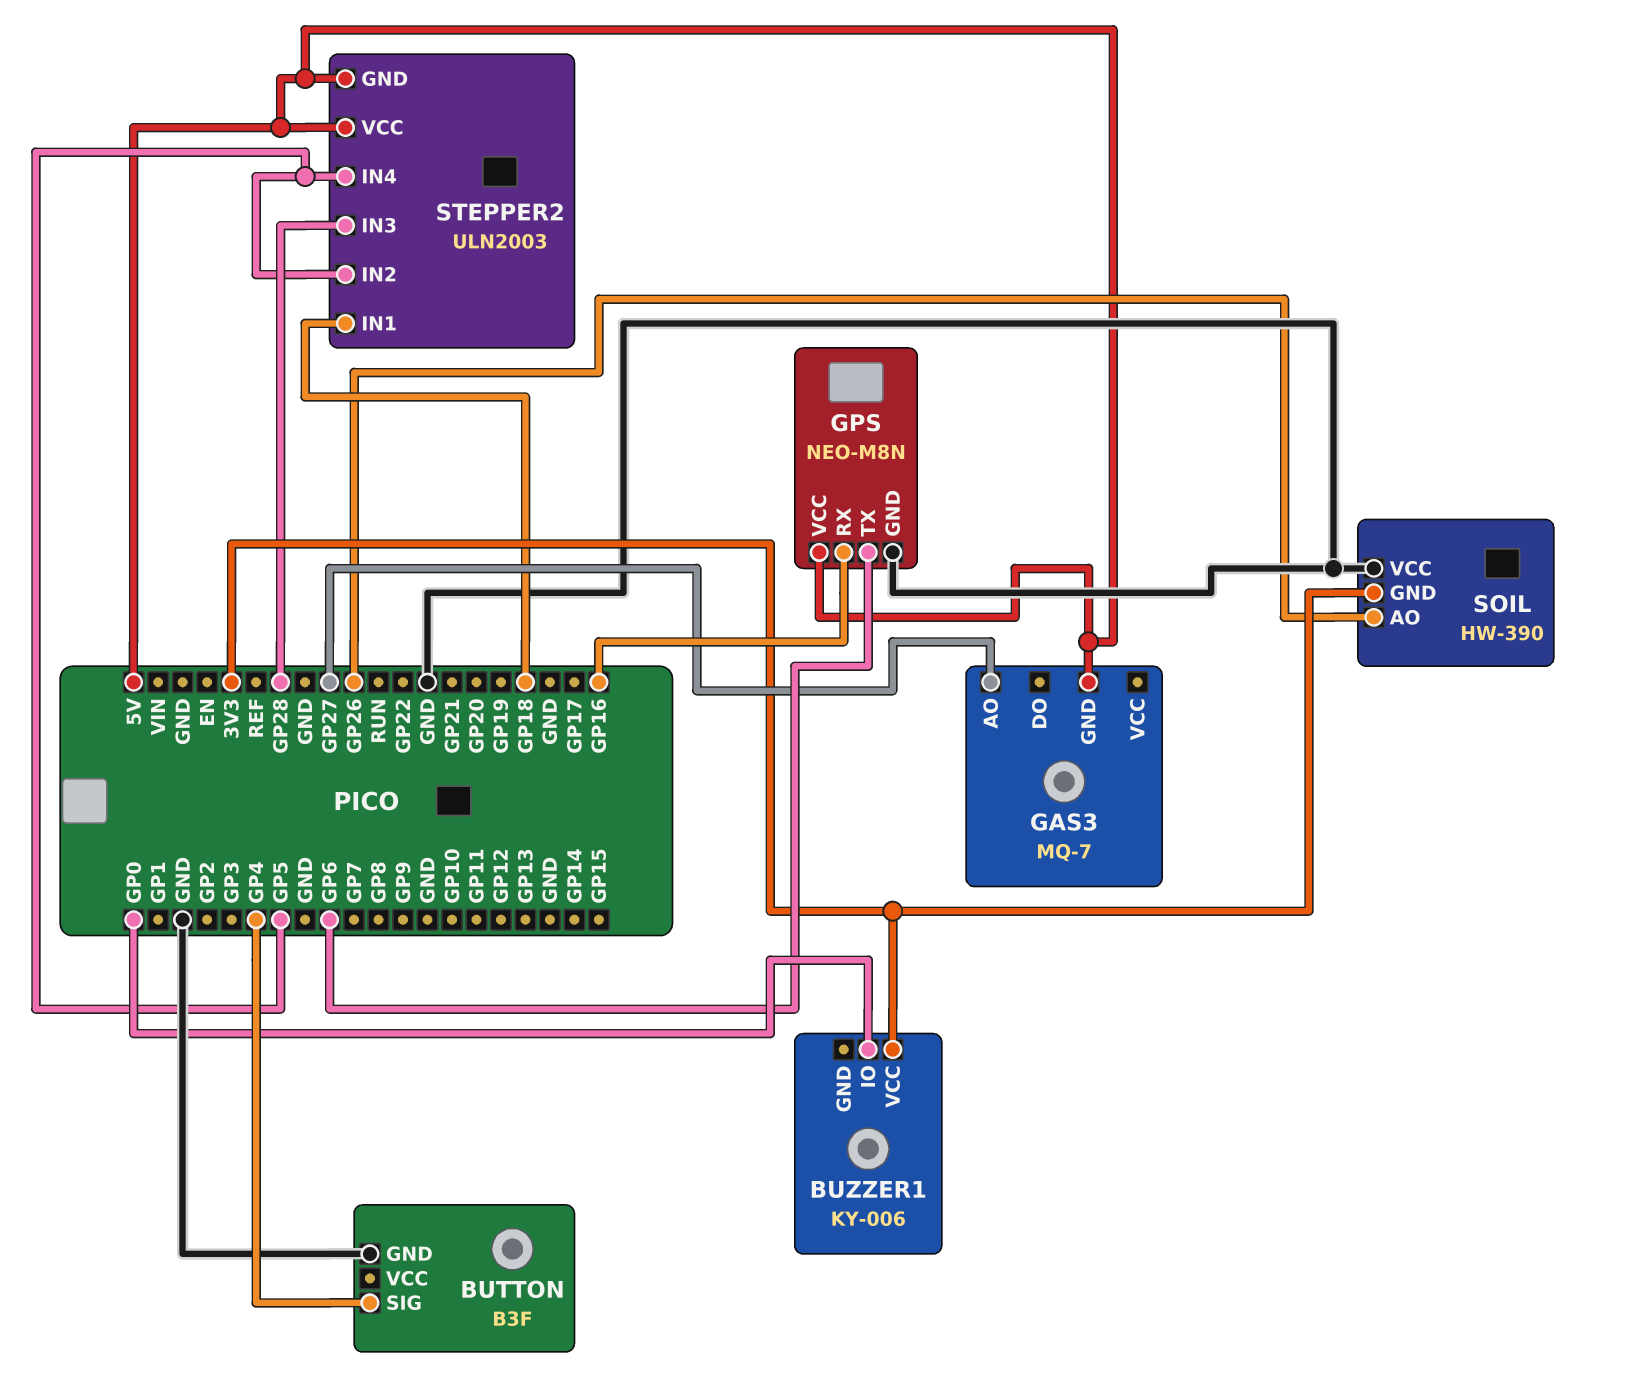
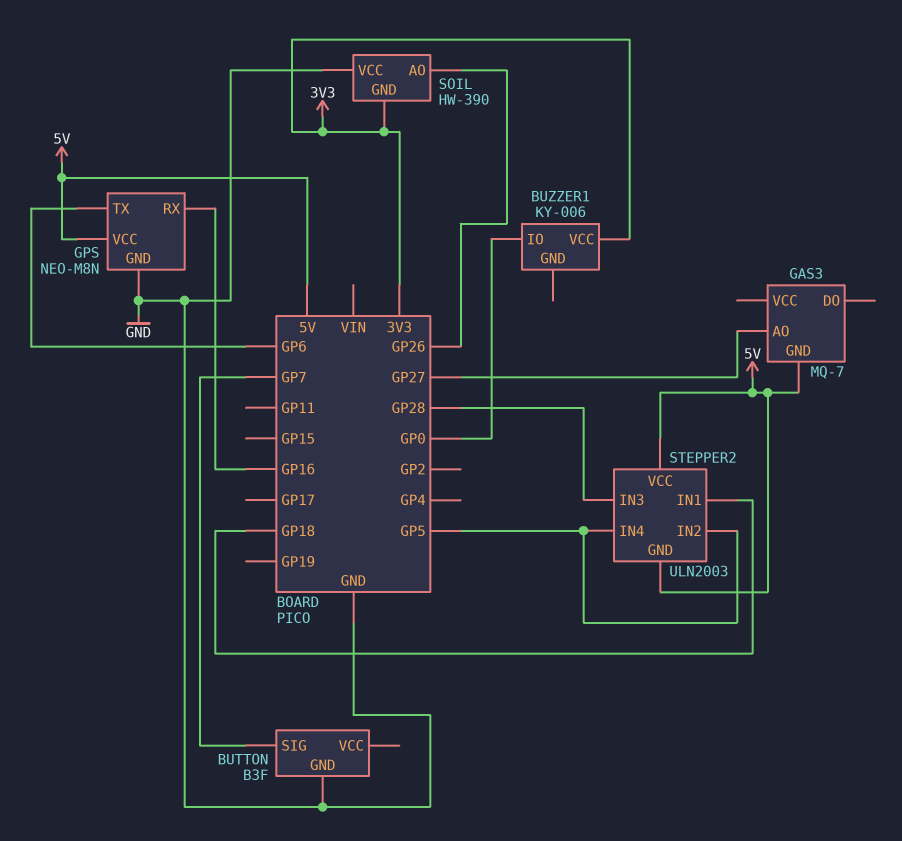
BUTTON pin SIG: GP4 -> GP7

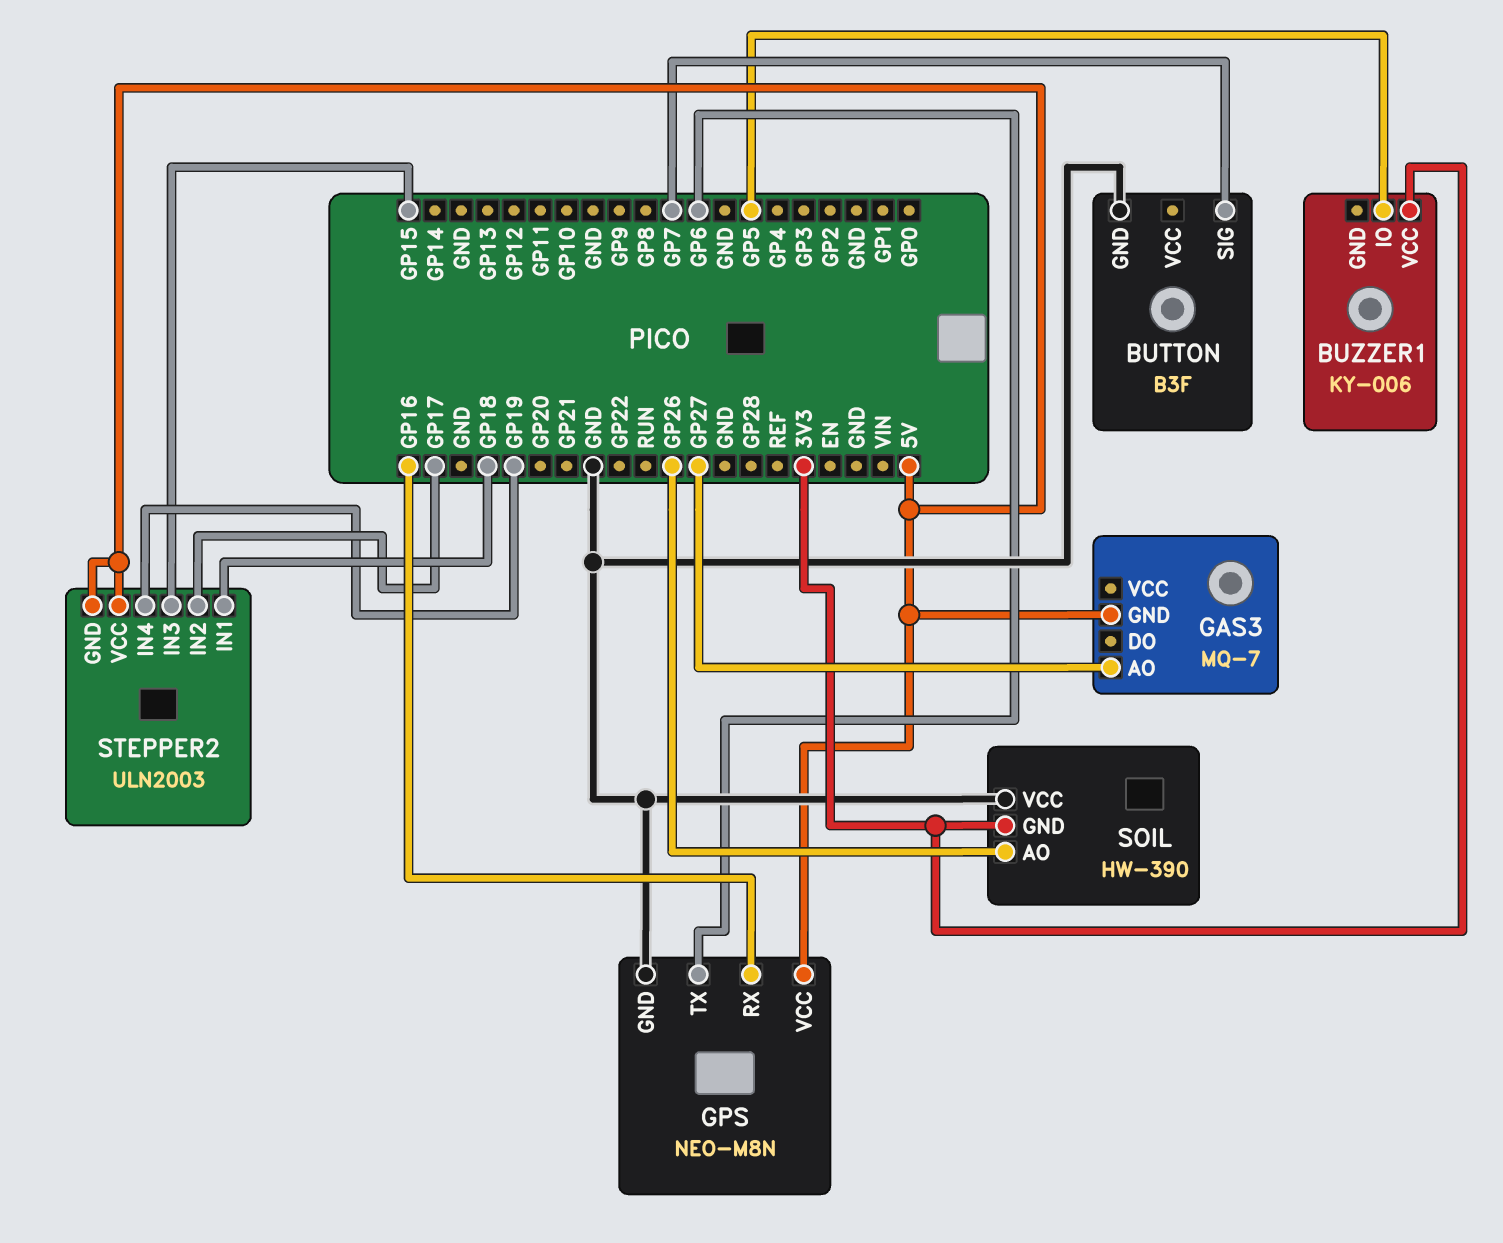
BUZZER1 pin IO: GP0 -> GP5
STEPPER2 pin IN2: GP5 -> GP17
STEPPER2 pin IN3: GP28 -> GP15
STEPPER2 pin IN4: GP5 -> GP19

